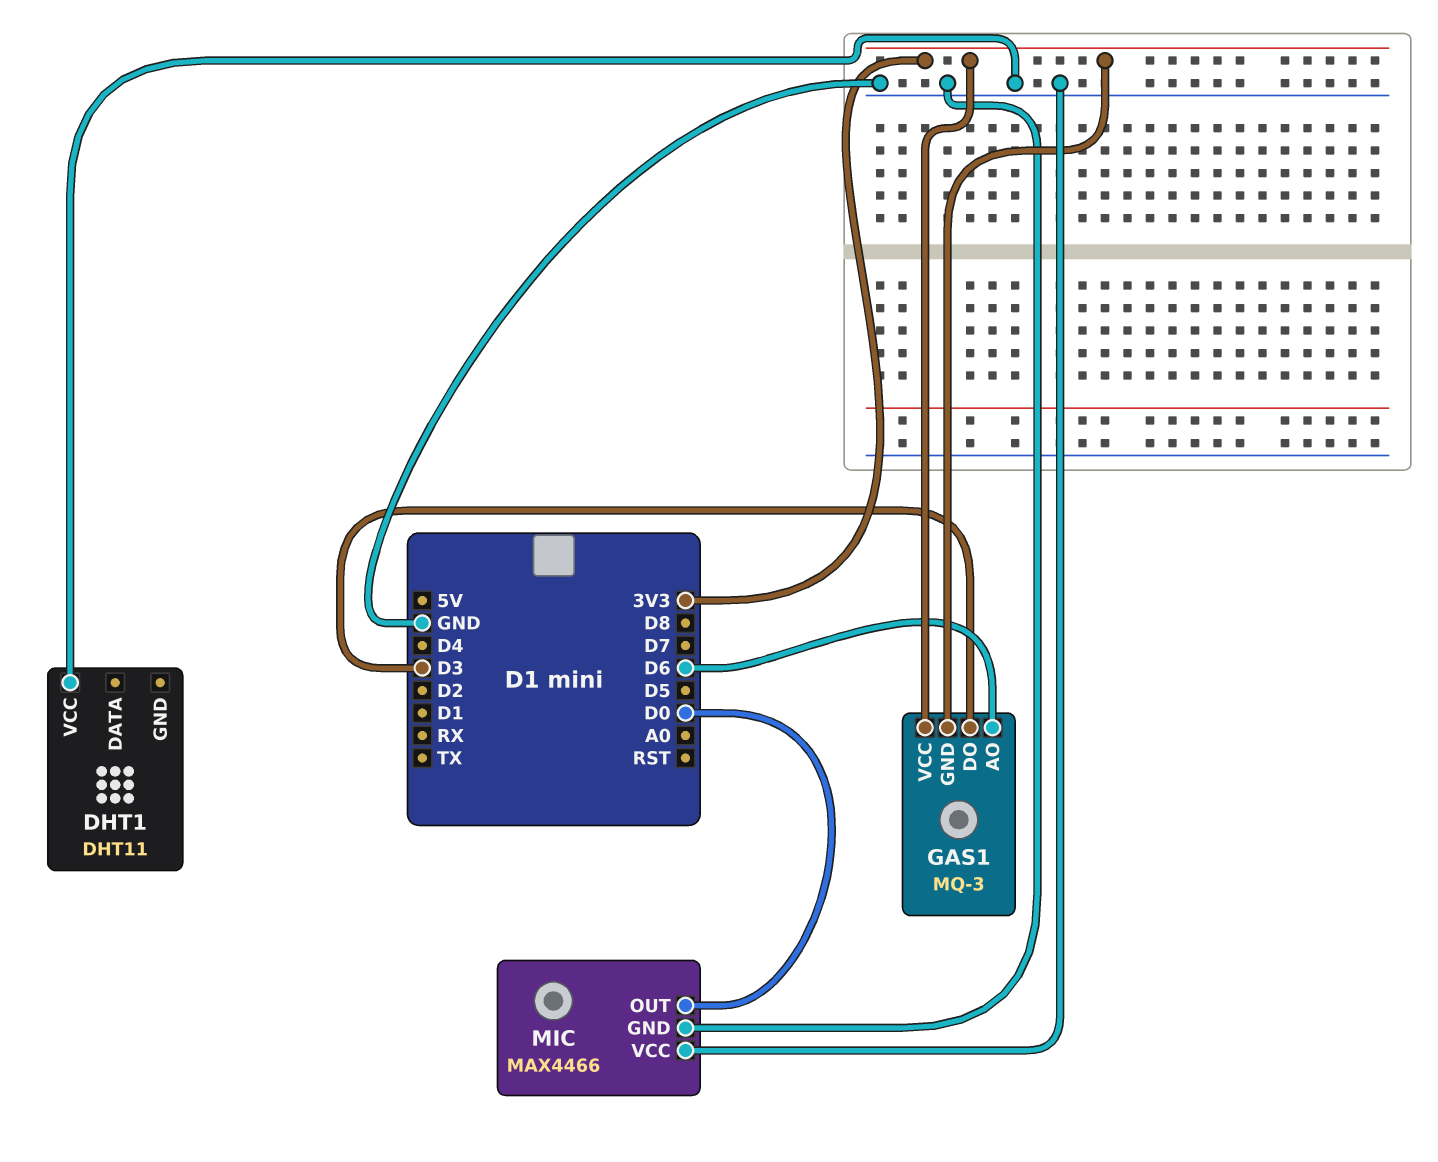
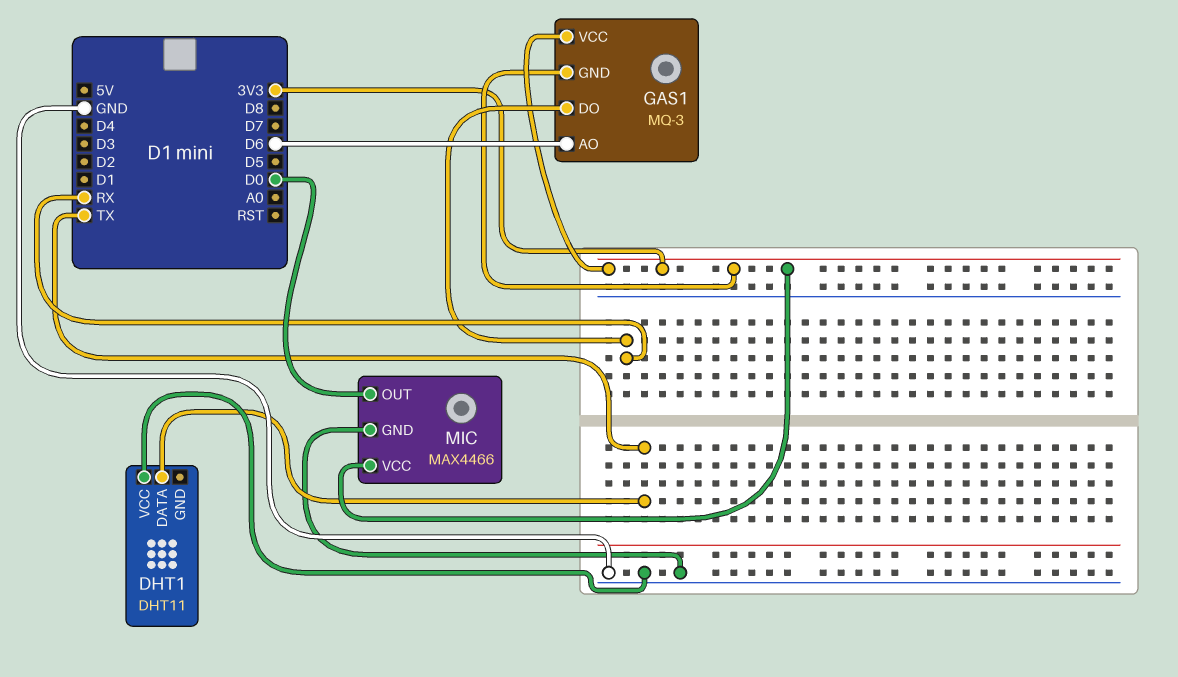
DHT1 pin DATA: none -> TX
GAS1 pin DO: D3 -> RX
MIC pin VCC: GND -> 3V3

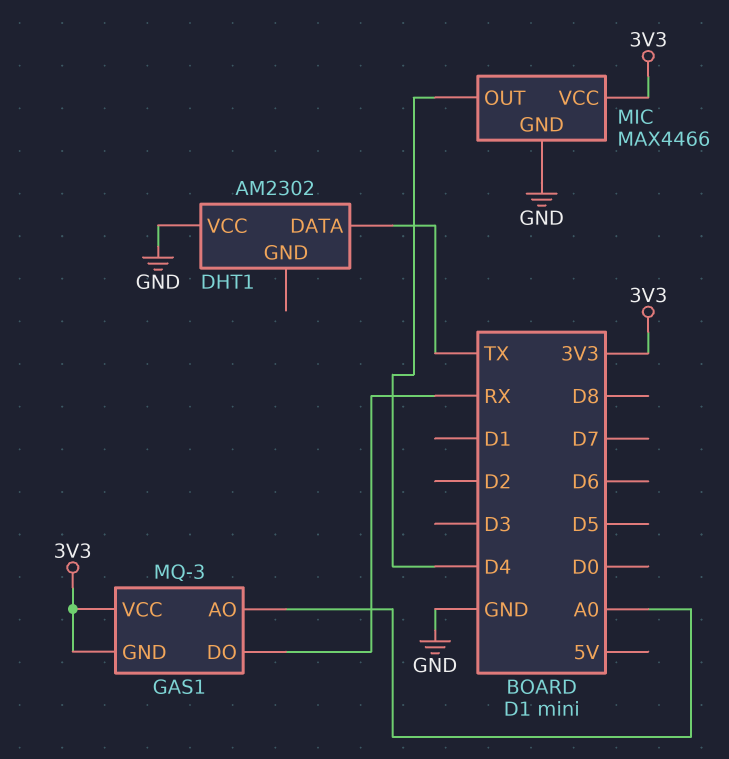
DHT1: DHT11 -> AM2302
GAS1 pin AO: D6 -> A0
MIC pin OUT: D0 -> D4

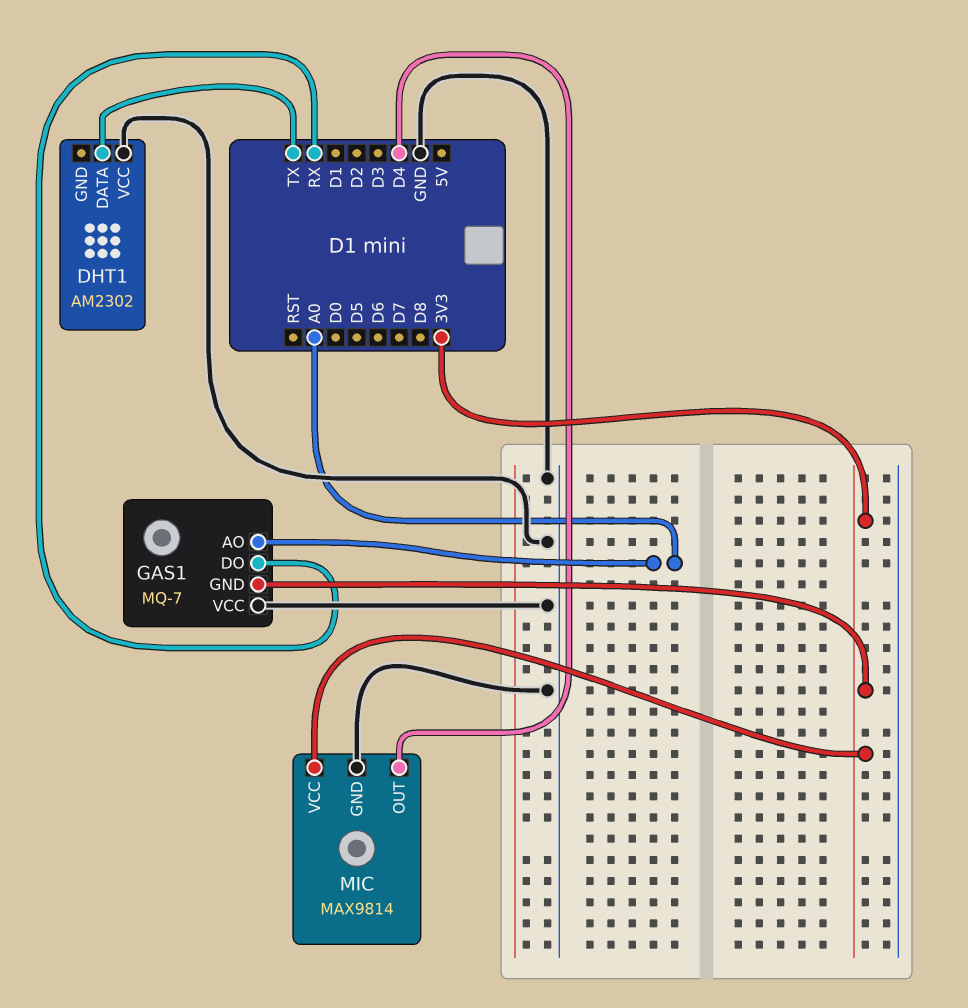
GAS1: MQ-3 -> MQ-7
GAS1 pin VCC: 3V3 -> GND
MIC: MAX4466 -> MAX9814

